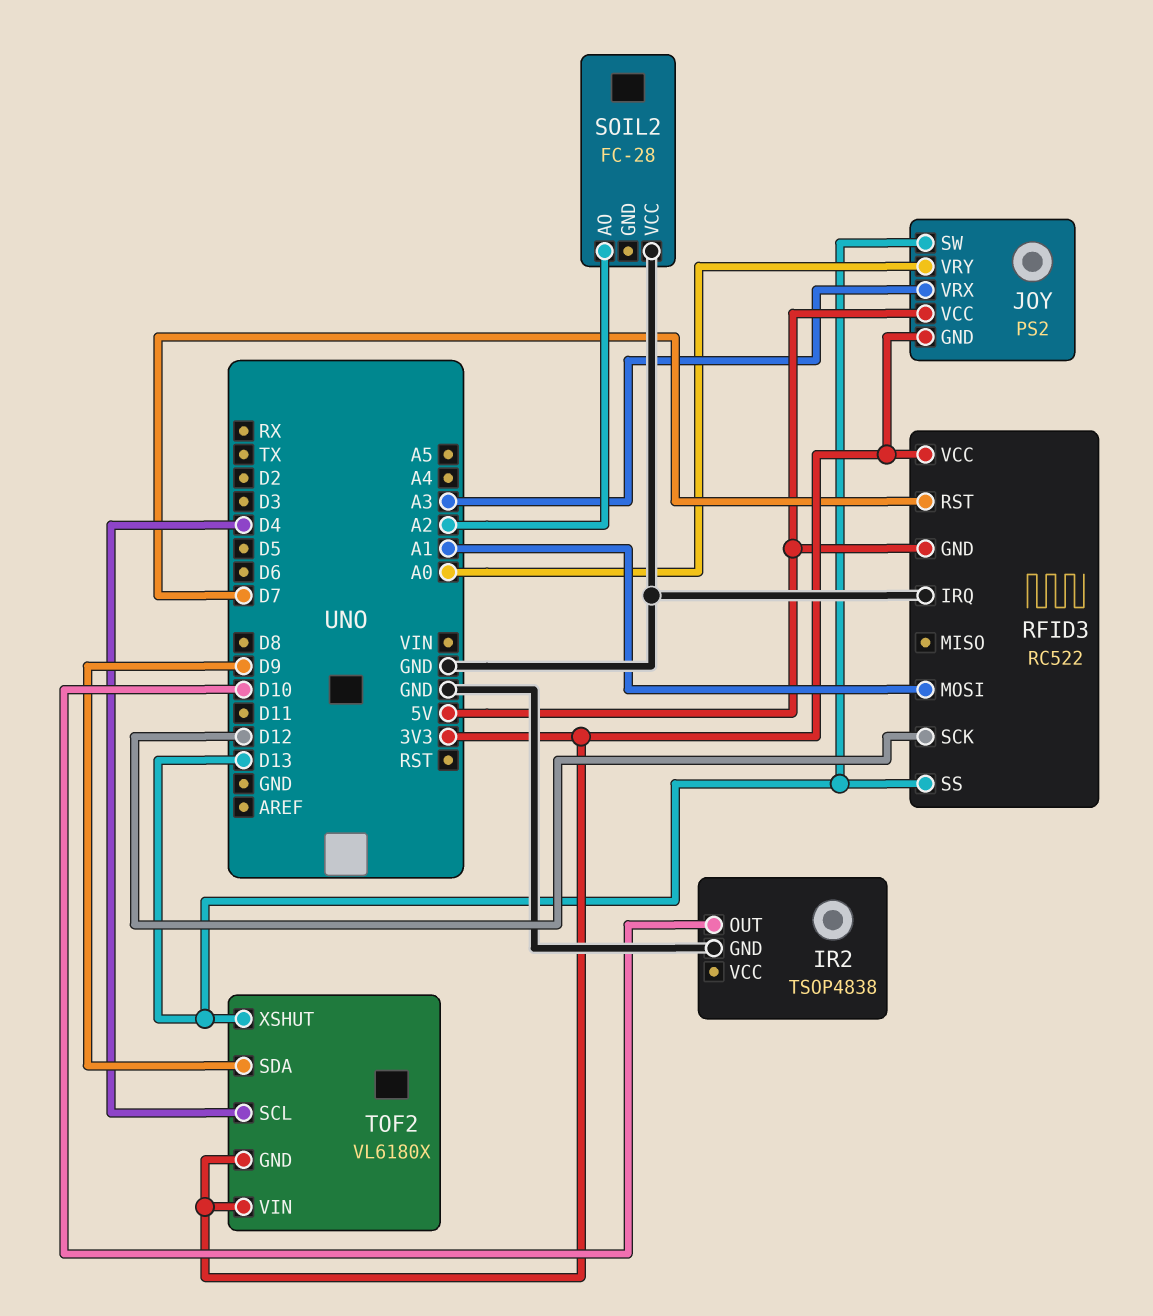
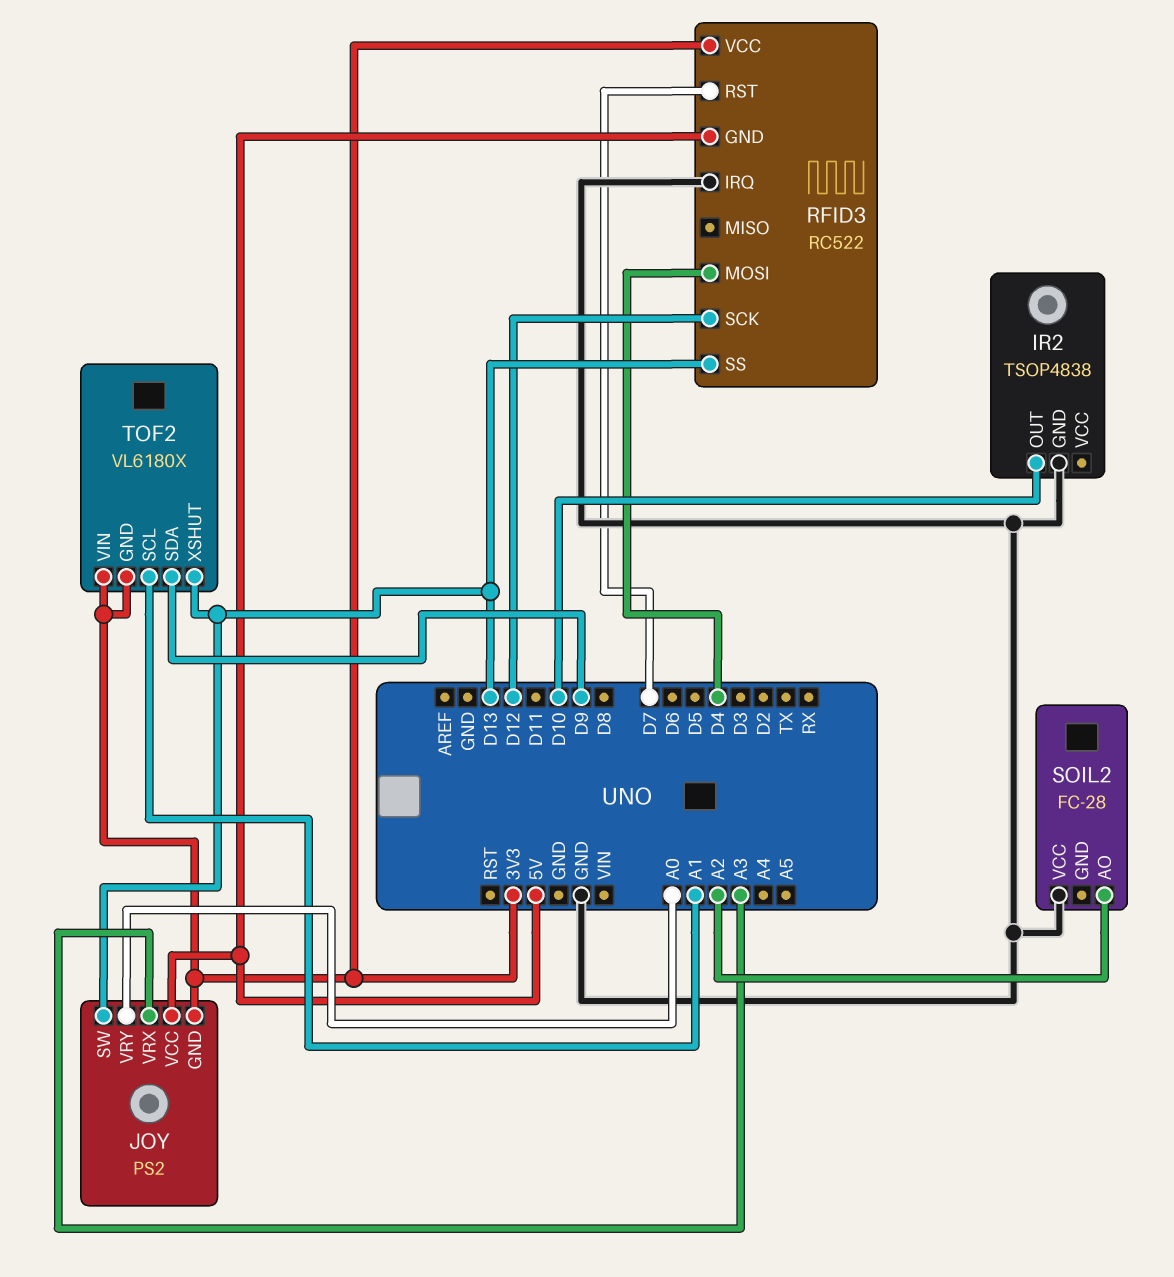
RFID3 pin MOSI: A1 -> D4
TOF2 pin SCL: D4 -> A1

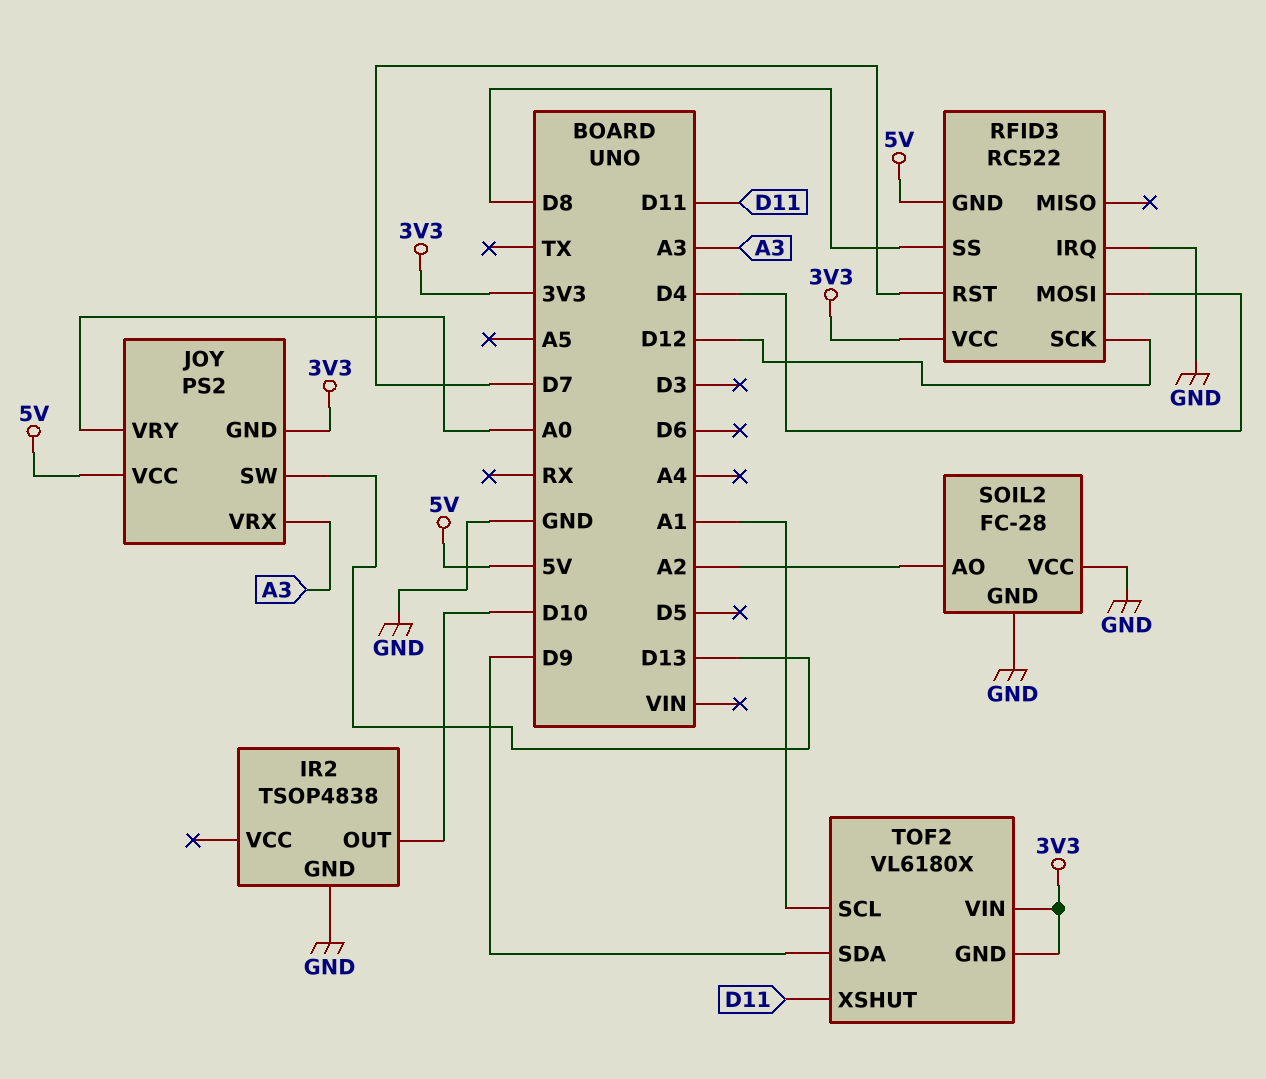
RFID3 pin SS: D13 -> D8
SOIL2 pin GND: none -> GND
TOF2 pin XSHUT: D13 -> D11

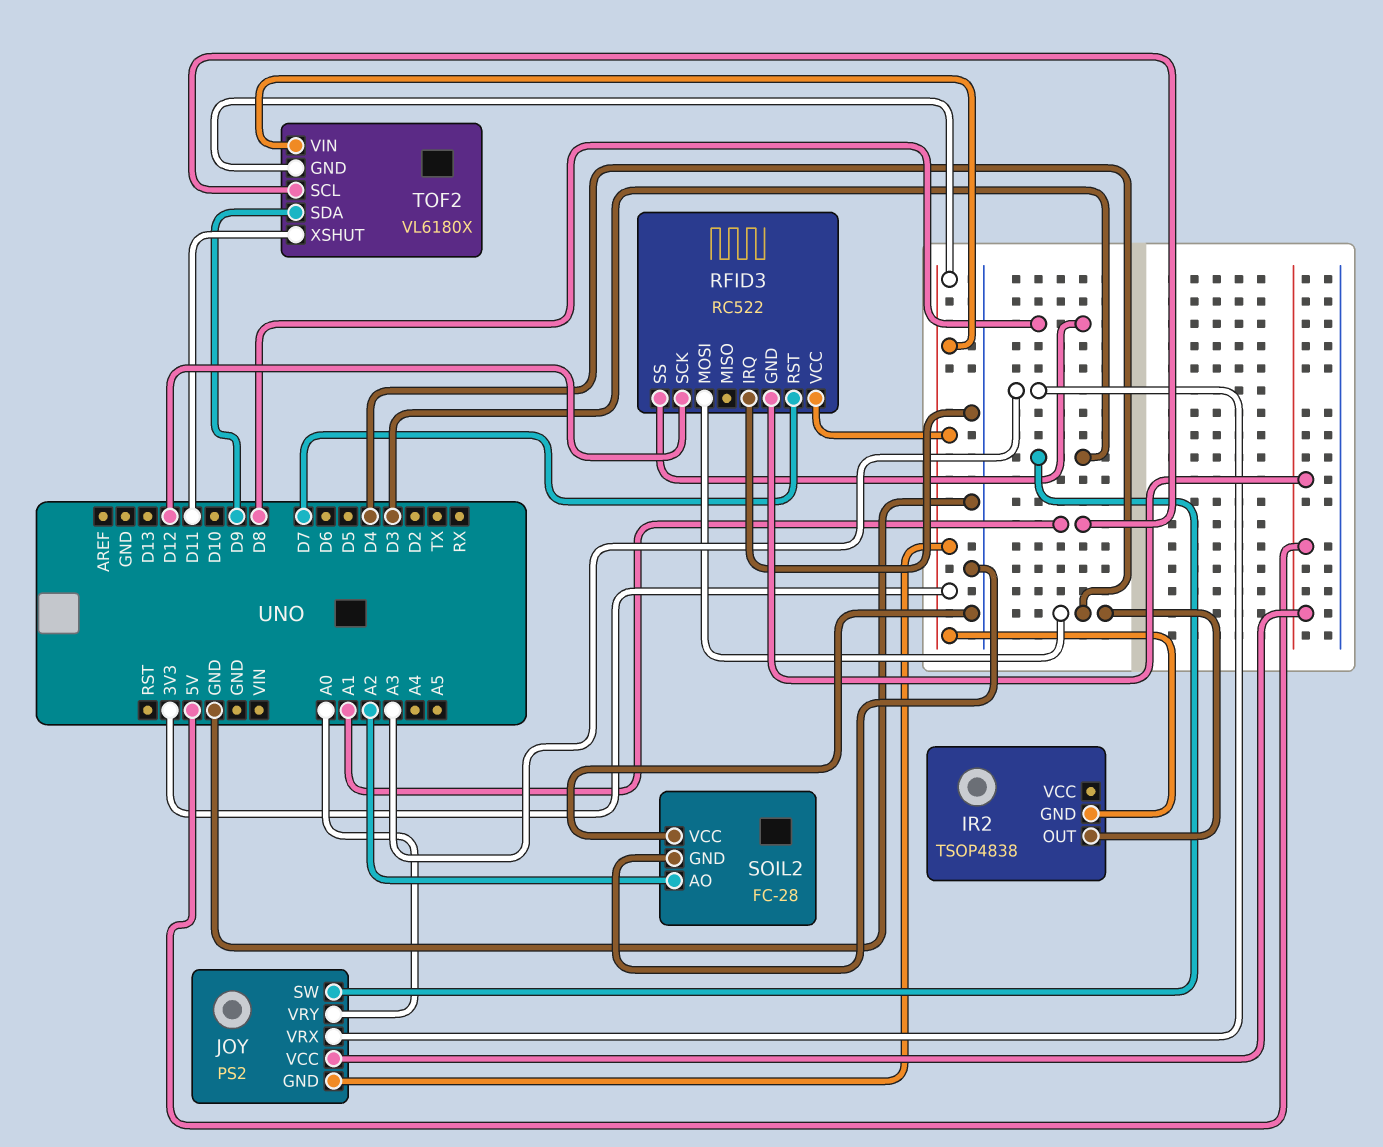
IR2 pin GND: GND -> 3V3
IR2 pin OUT: D10 -> D4
JOY pin SW: D13 -> D3

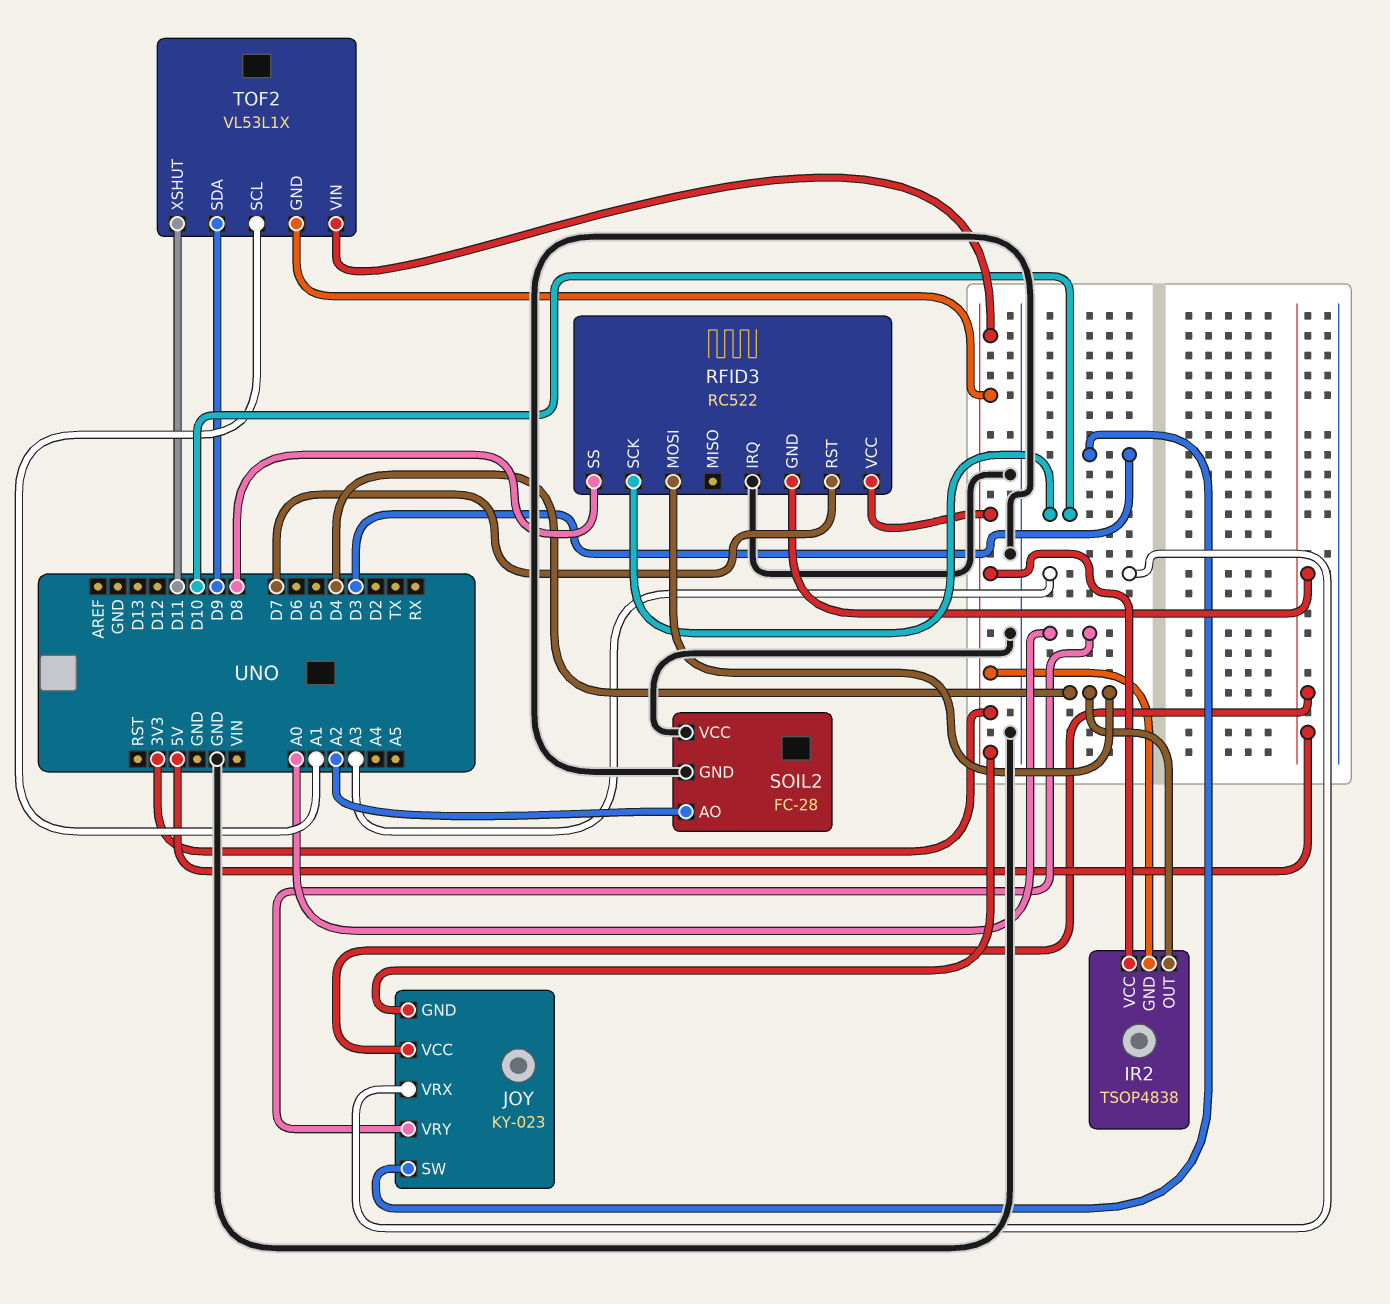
IR2 pin VCC: none -> 3V3
JOY: PS2 -> KY-023
RFID3 pin SCK: D12 -> D10
TOF2: VL6180X -> VL53L1X

